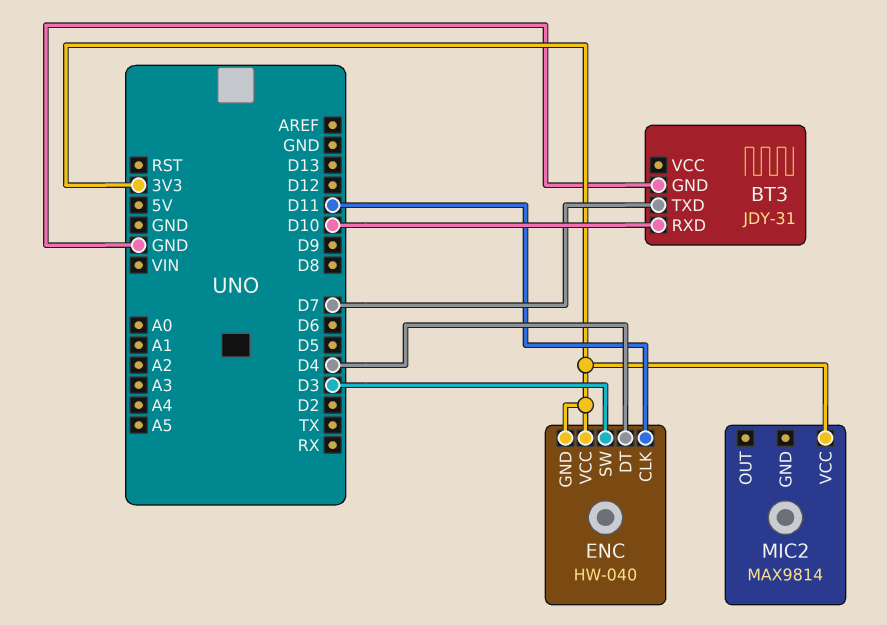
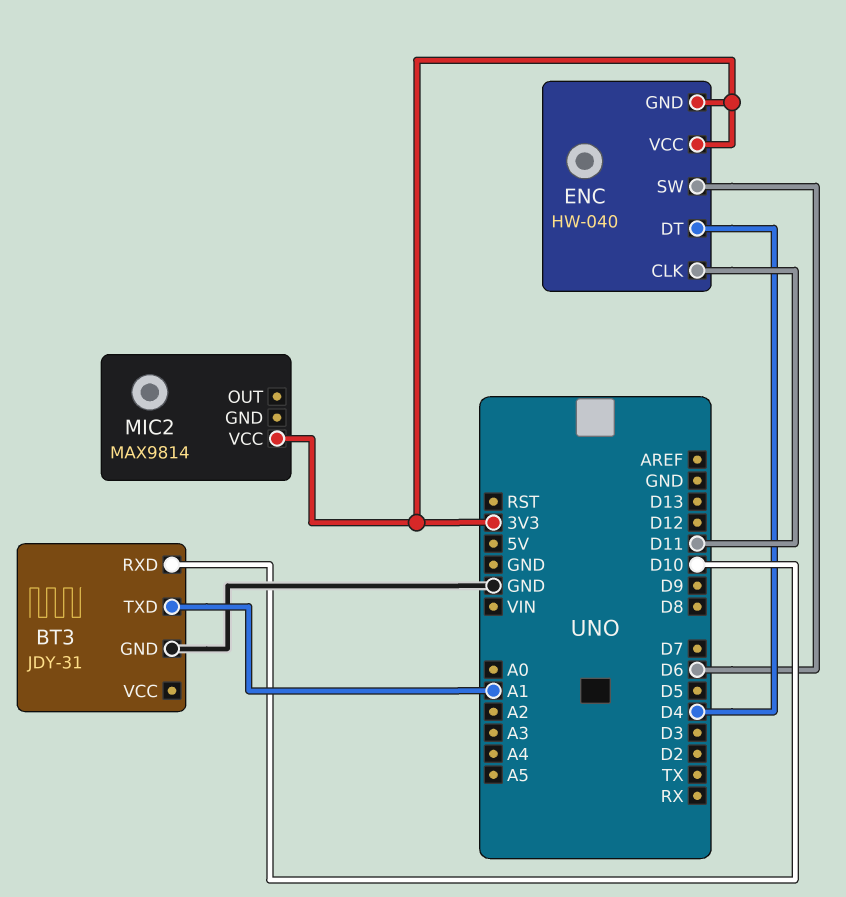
BT3 pin TXD: D7 -> A1
ENC pin SW: D3 -> D6

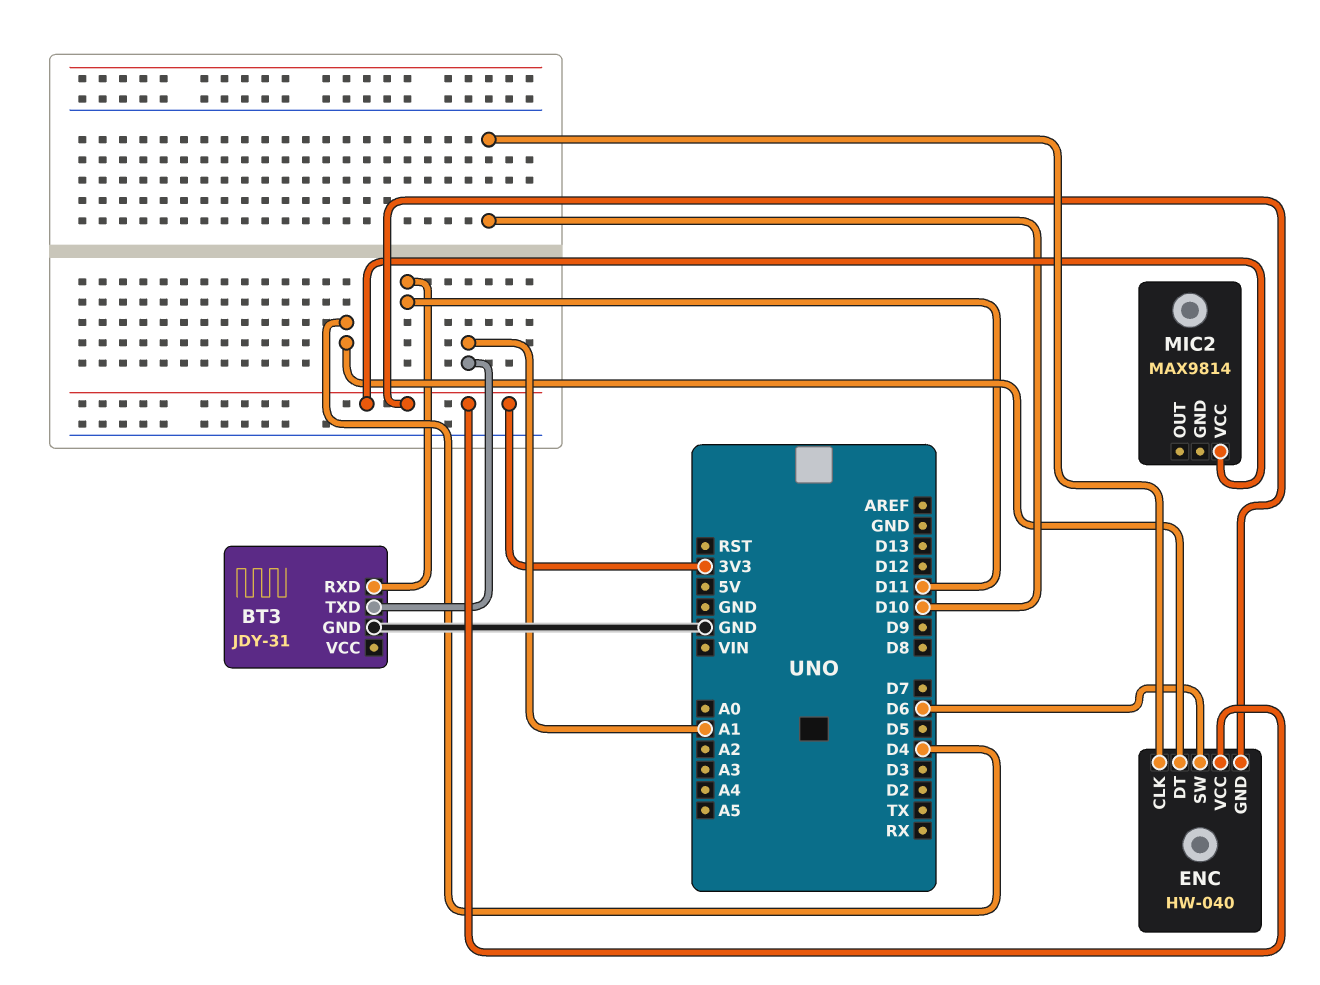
BT3 pin RXD: D10 -> D11
ENC pin CLK: D11 -> D10

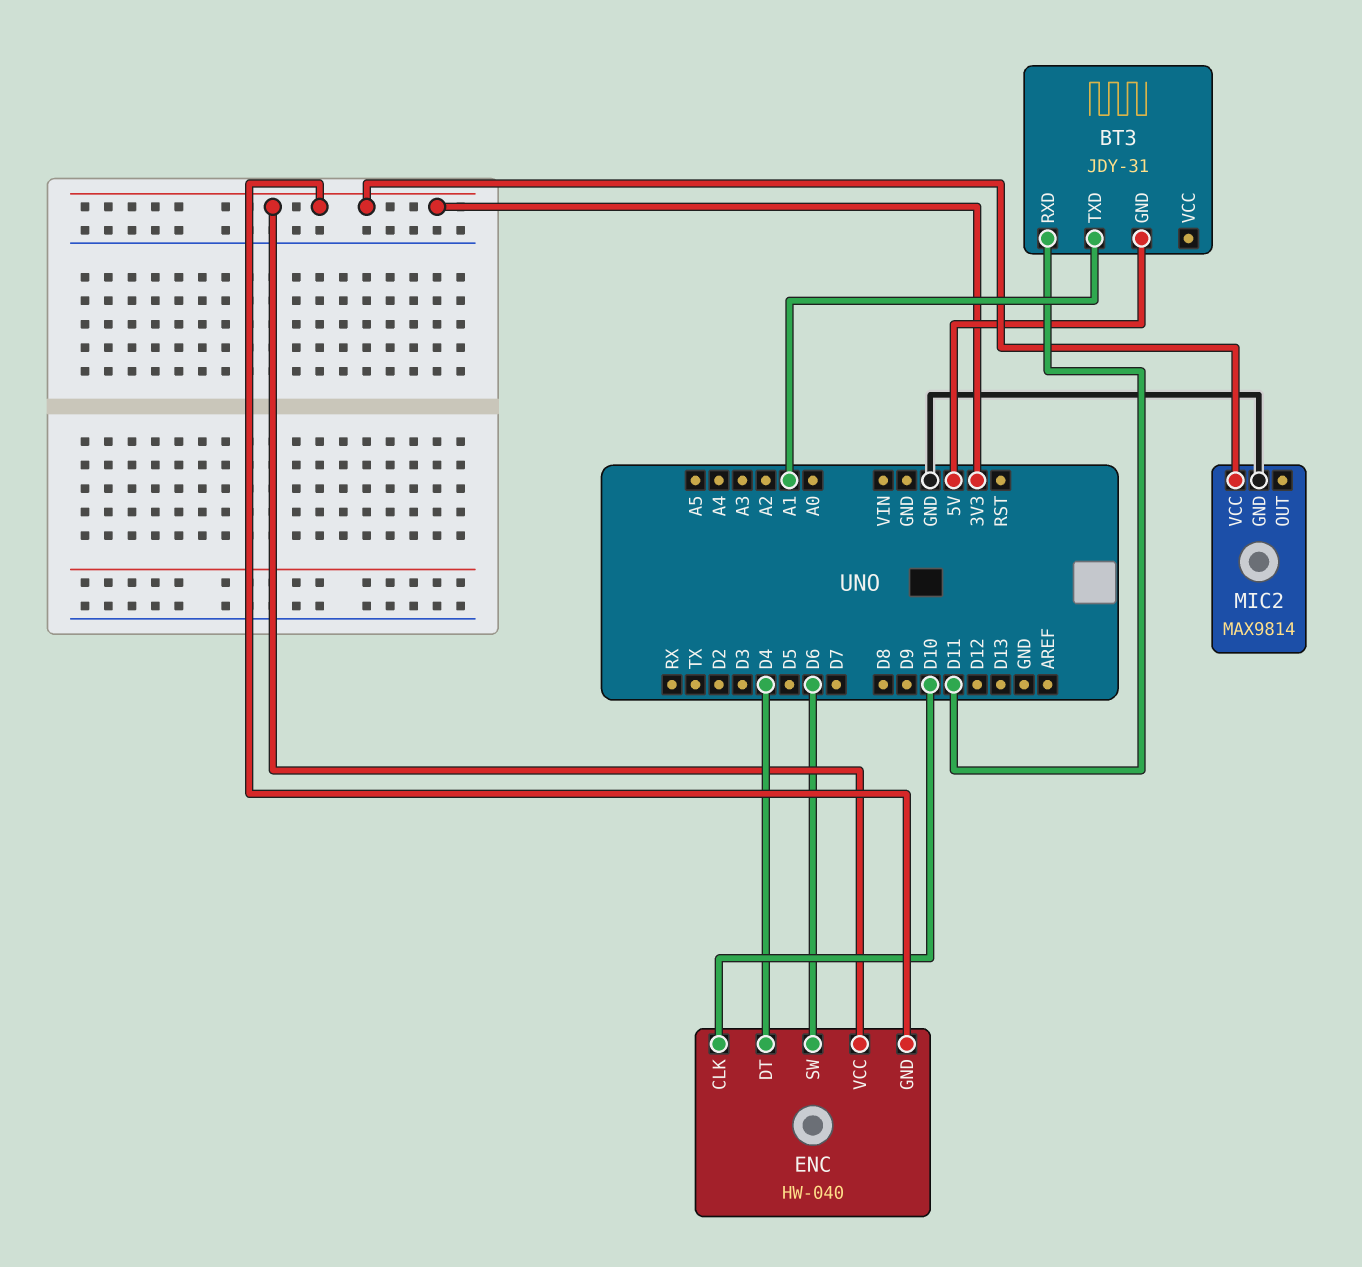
BT3 pin GND: GND -> 5V
MIC2 pin GND: none -> GND

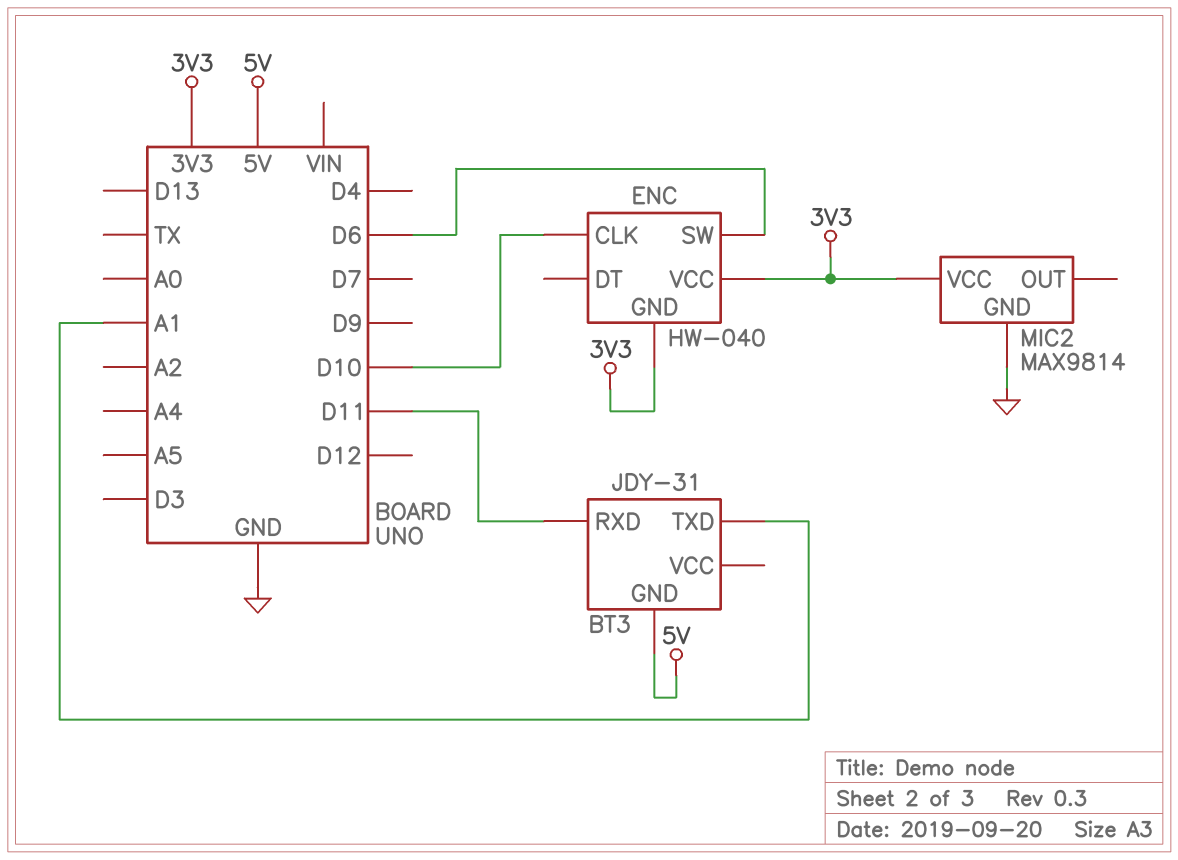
ENC pin DT: D4 -> none

